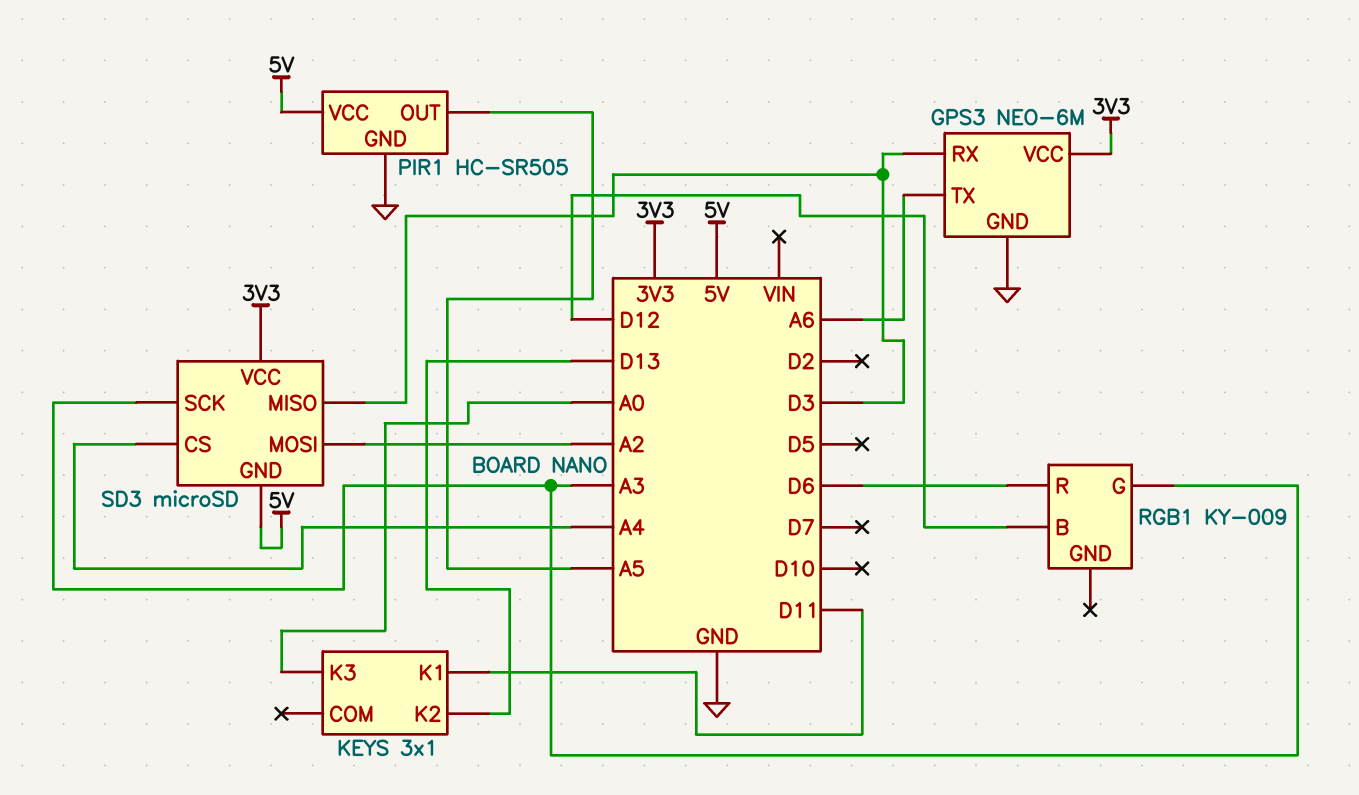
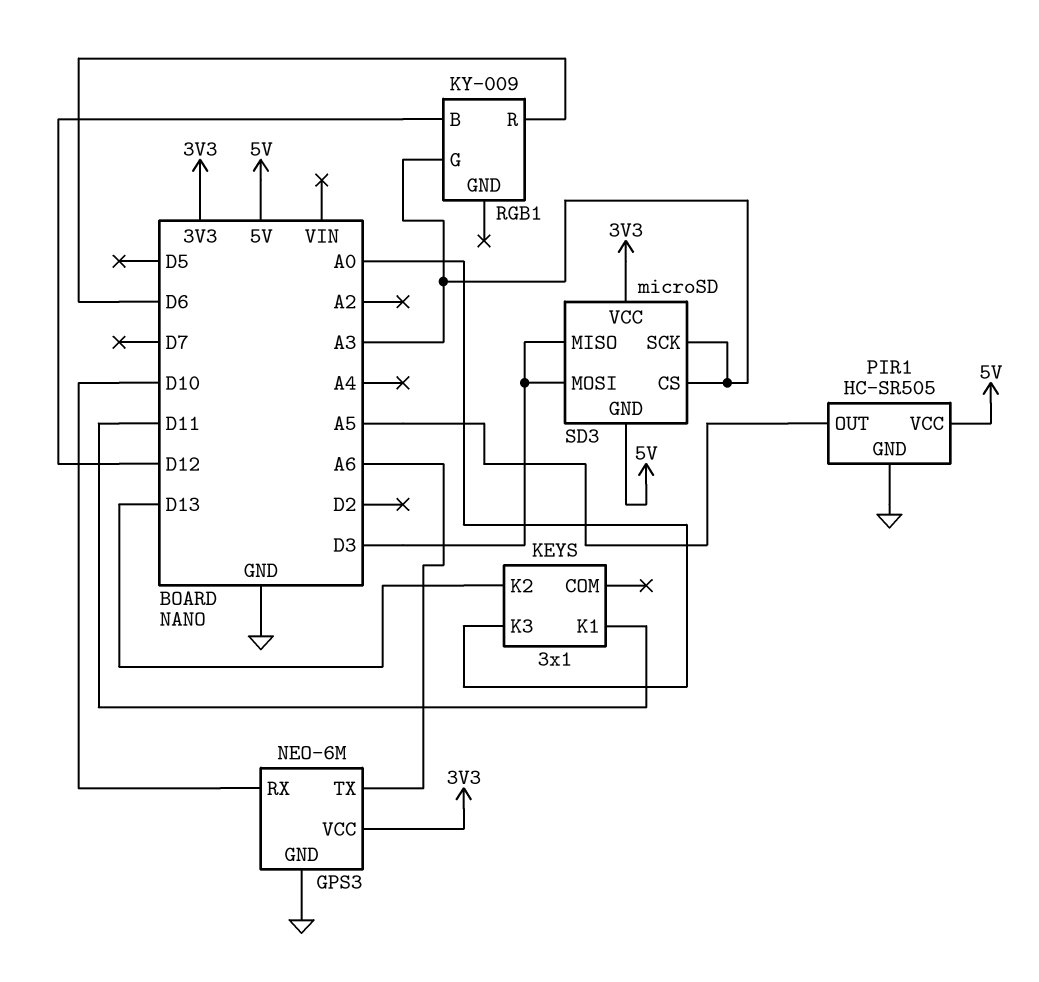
GPS3 pin RX: D3 -> D10
SD3 pin CS: A4 -> A3
SD3 pin MOSI: A2 -> D3

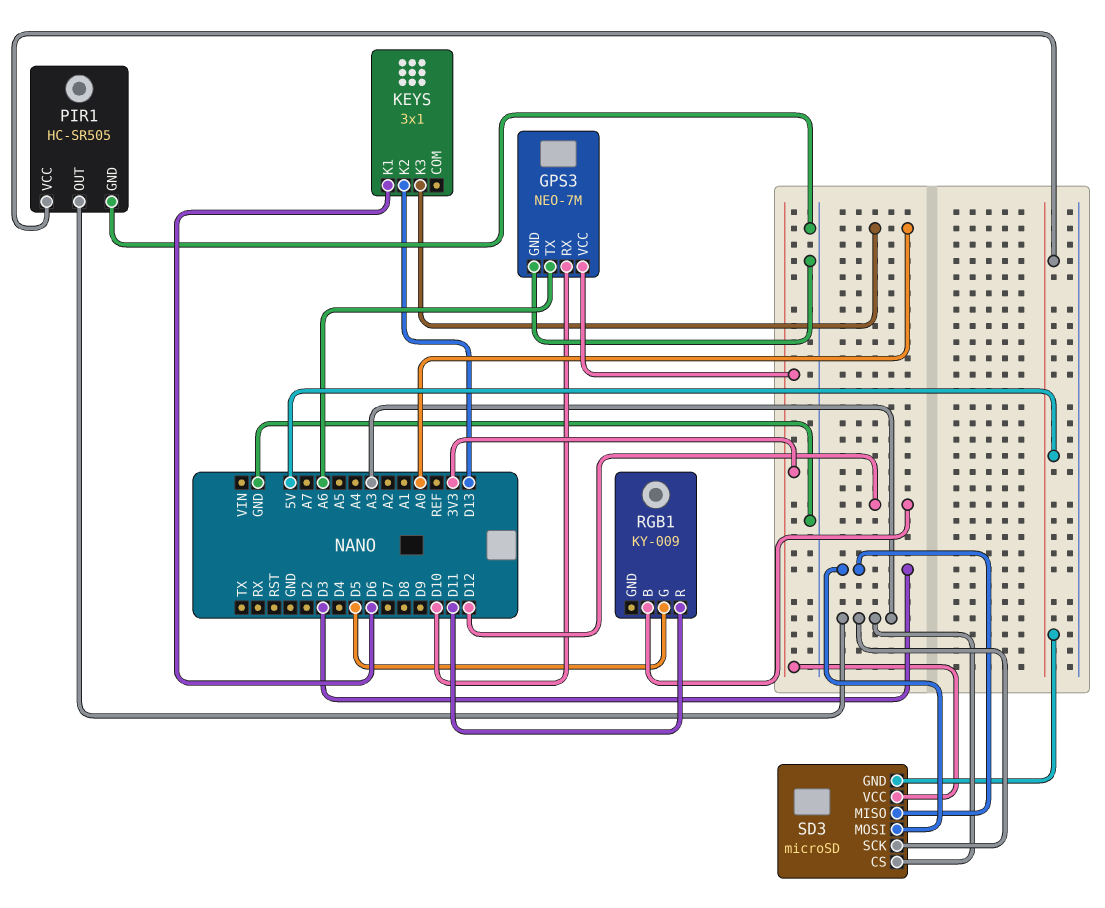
GPS3: NEO-6M -> NEO-7M
KEYS pin K1: D11 -> D6
PIR1 pin OUT: A5 -> A3
RGB1 pin G: A3 -> D5
RGB1 pin R: D6 -> D11

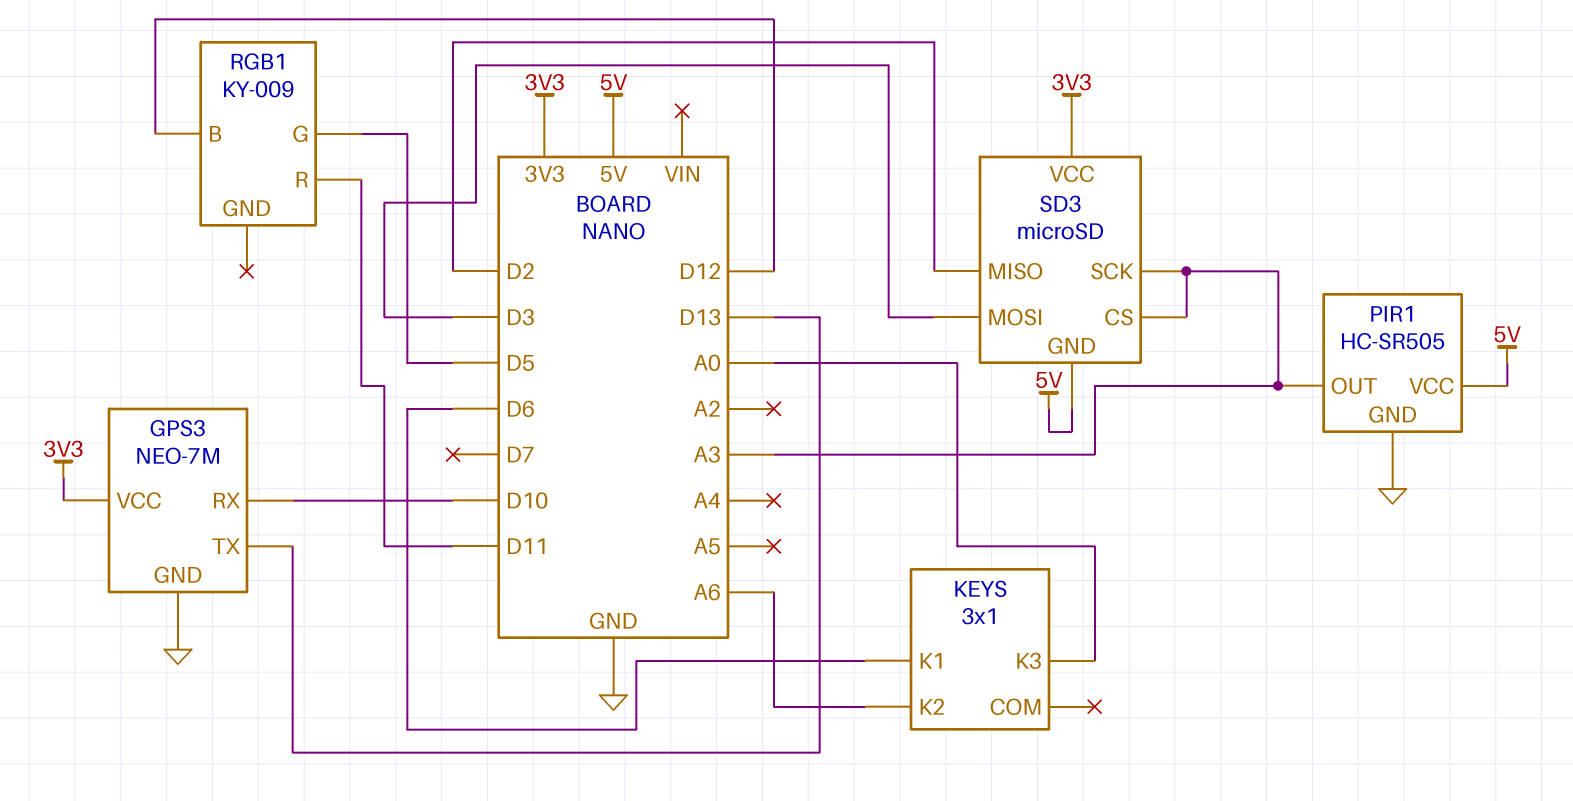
GPS3 pin TX: A6 -> D13
KEYS pin K2: D13 -> A6
SD3 pin MISO: D3 -> D2

